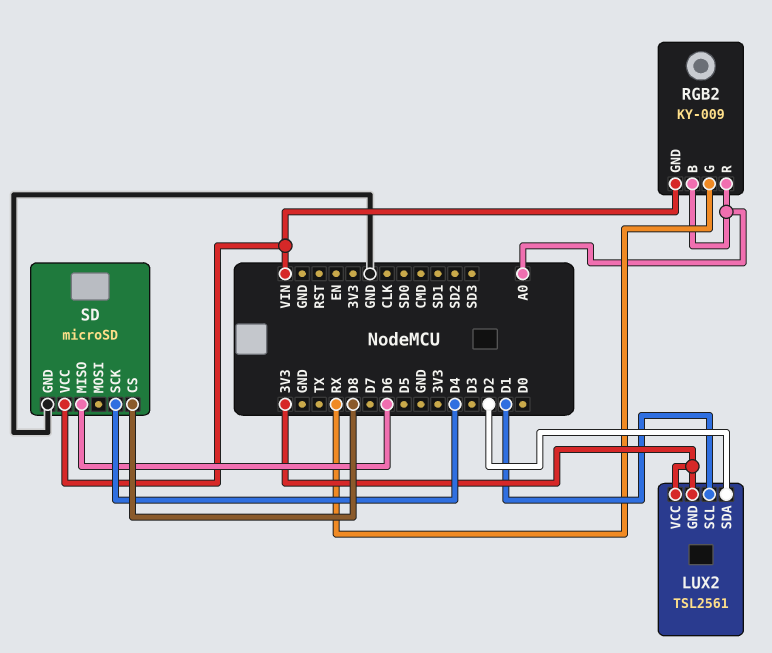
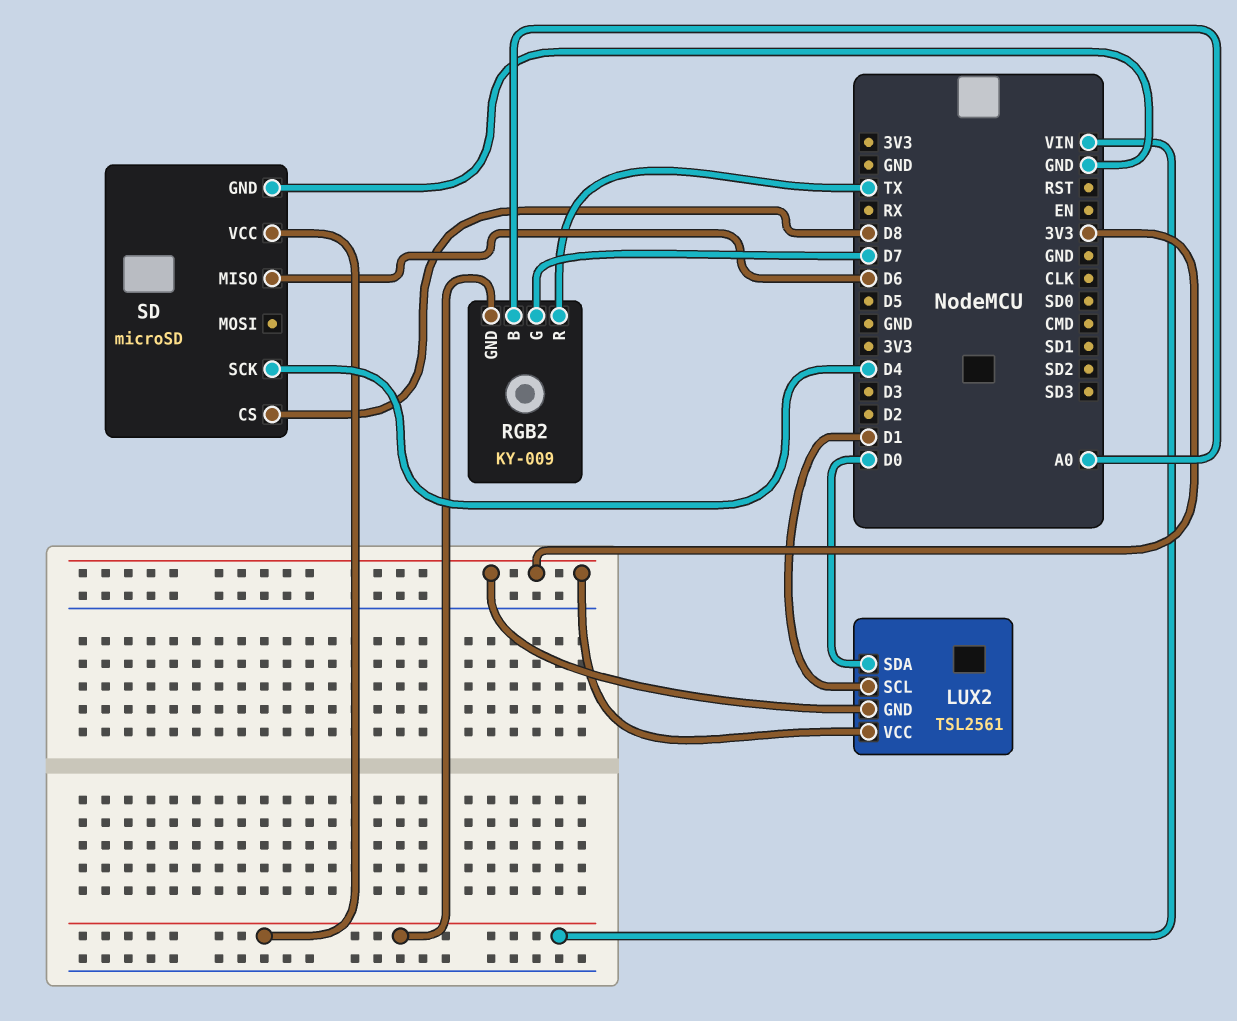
LUX2 pin SDA: D2 -> D0
RGB2 pin G: RX -> D7
RGB2 pin R: A0 -> TX

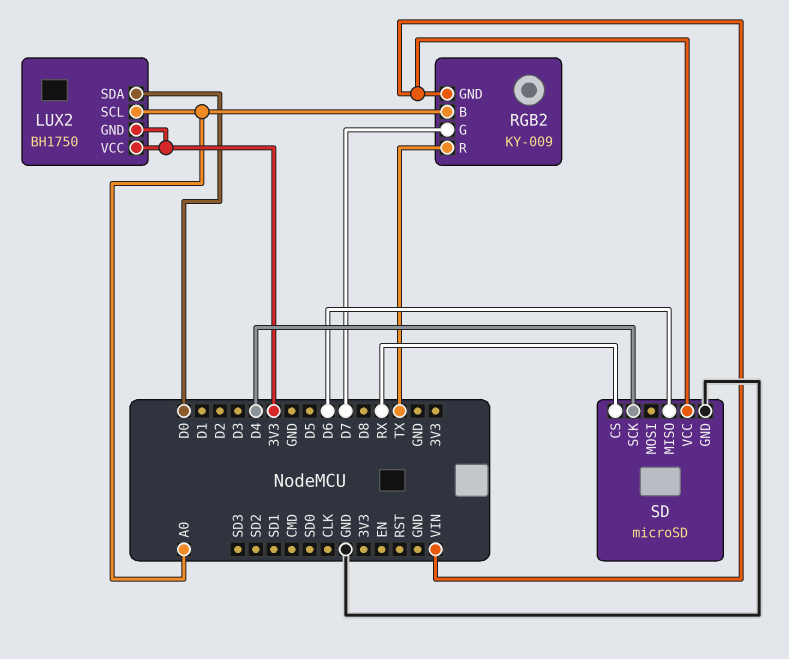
LUX2: TSL2561 -> BH1750
LUX2 pin SCL: D1 -> A0
SD pin CS: D8 -> RX

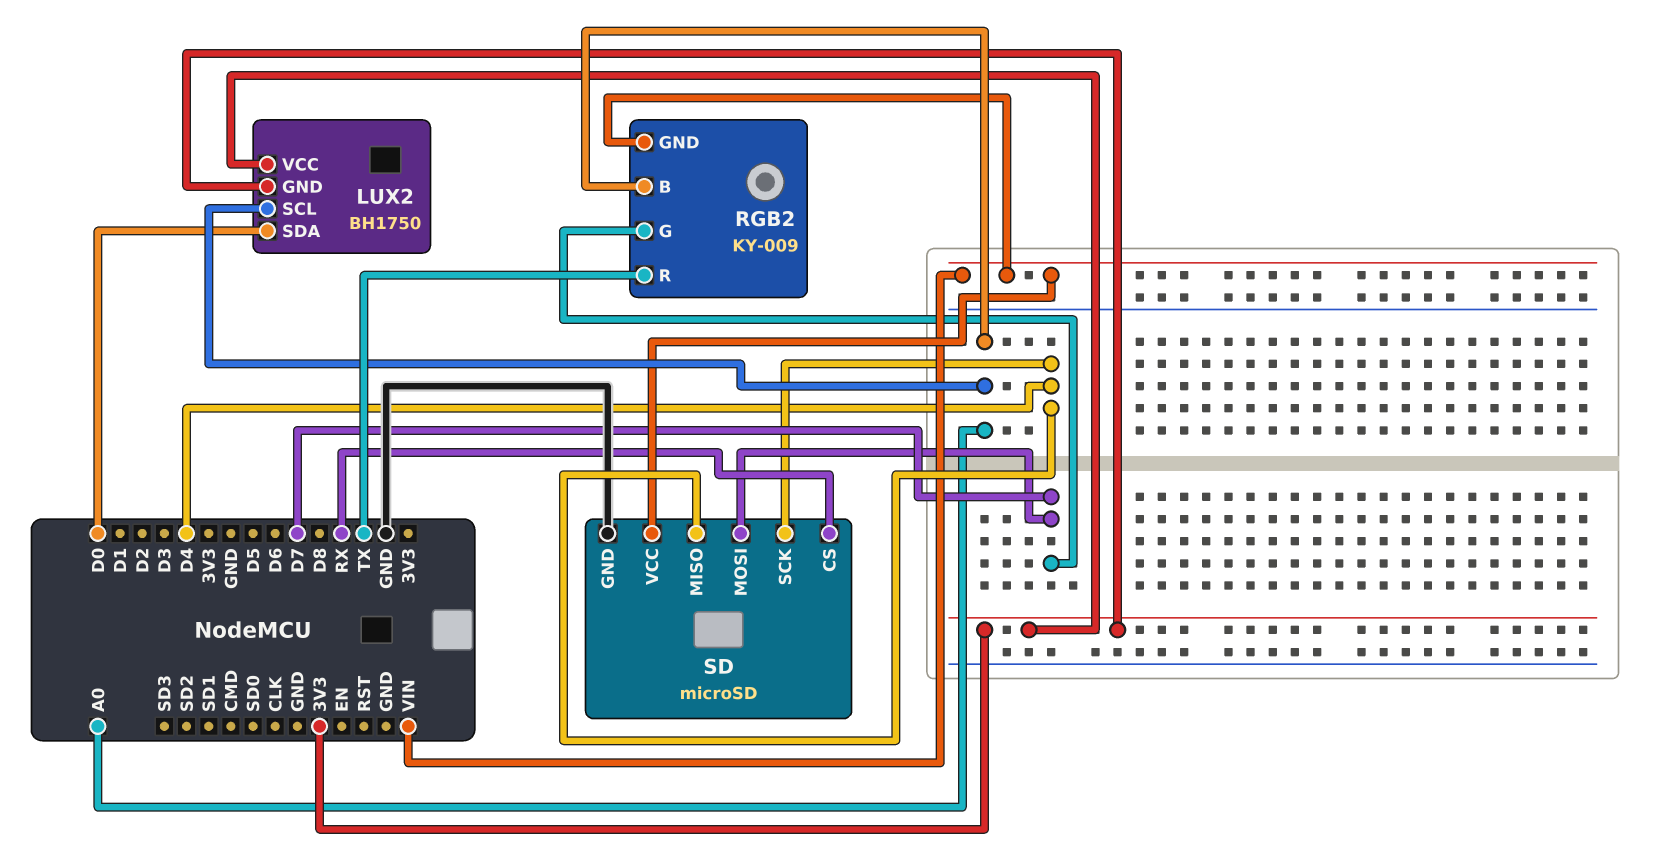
SD pin MISO: D6 -> D4
SD pin MOSI: none -> D7

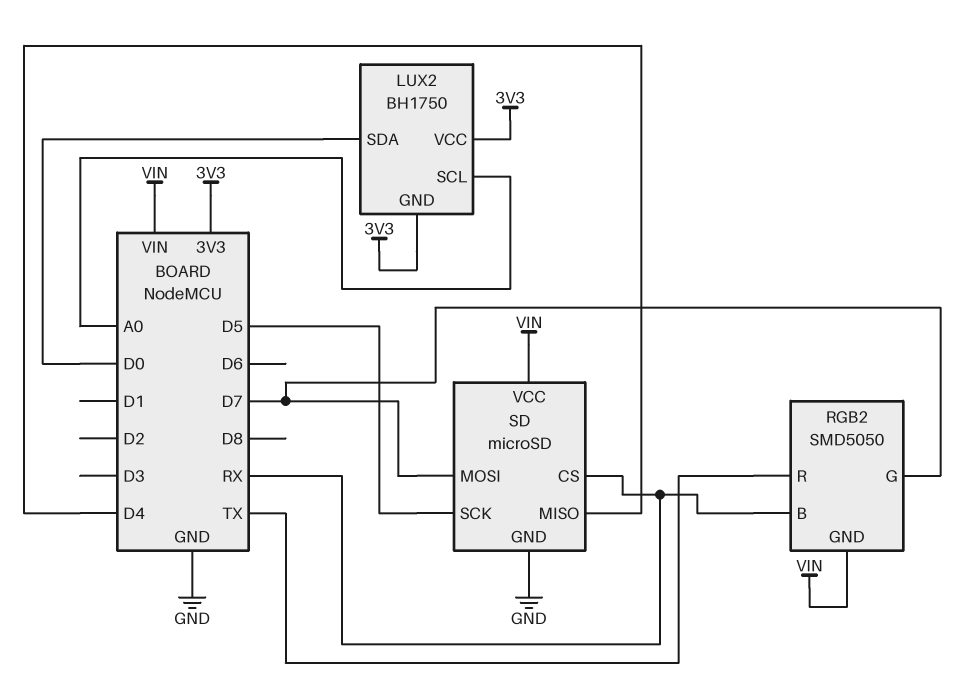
RGB2: KY-009 -> SMD5050
RGB2 pin B: A0 -> RX
SD pin SCK: D4 -> D5

